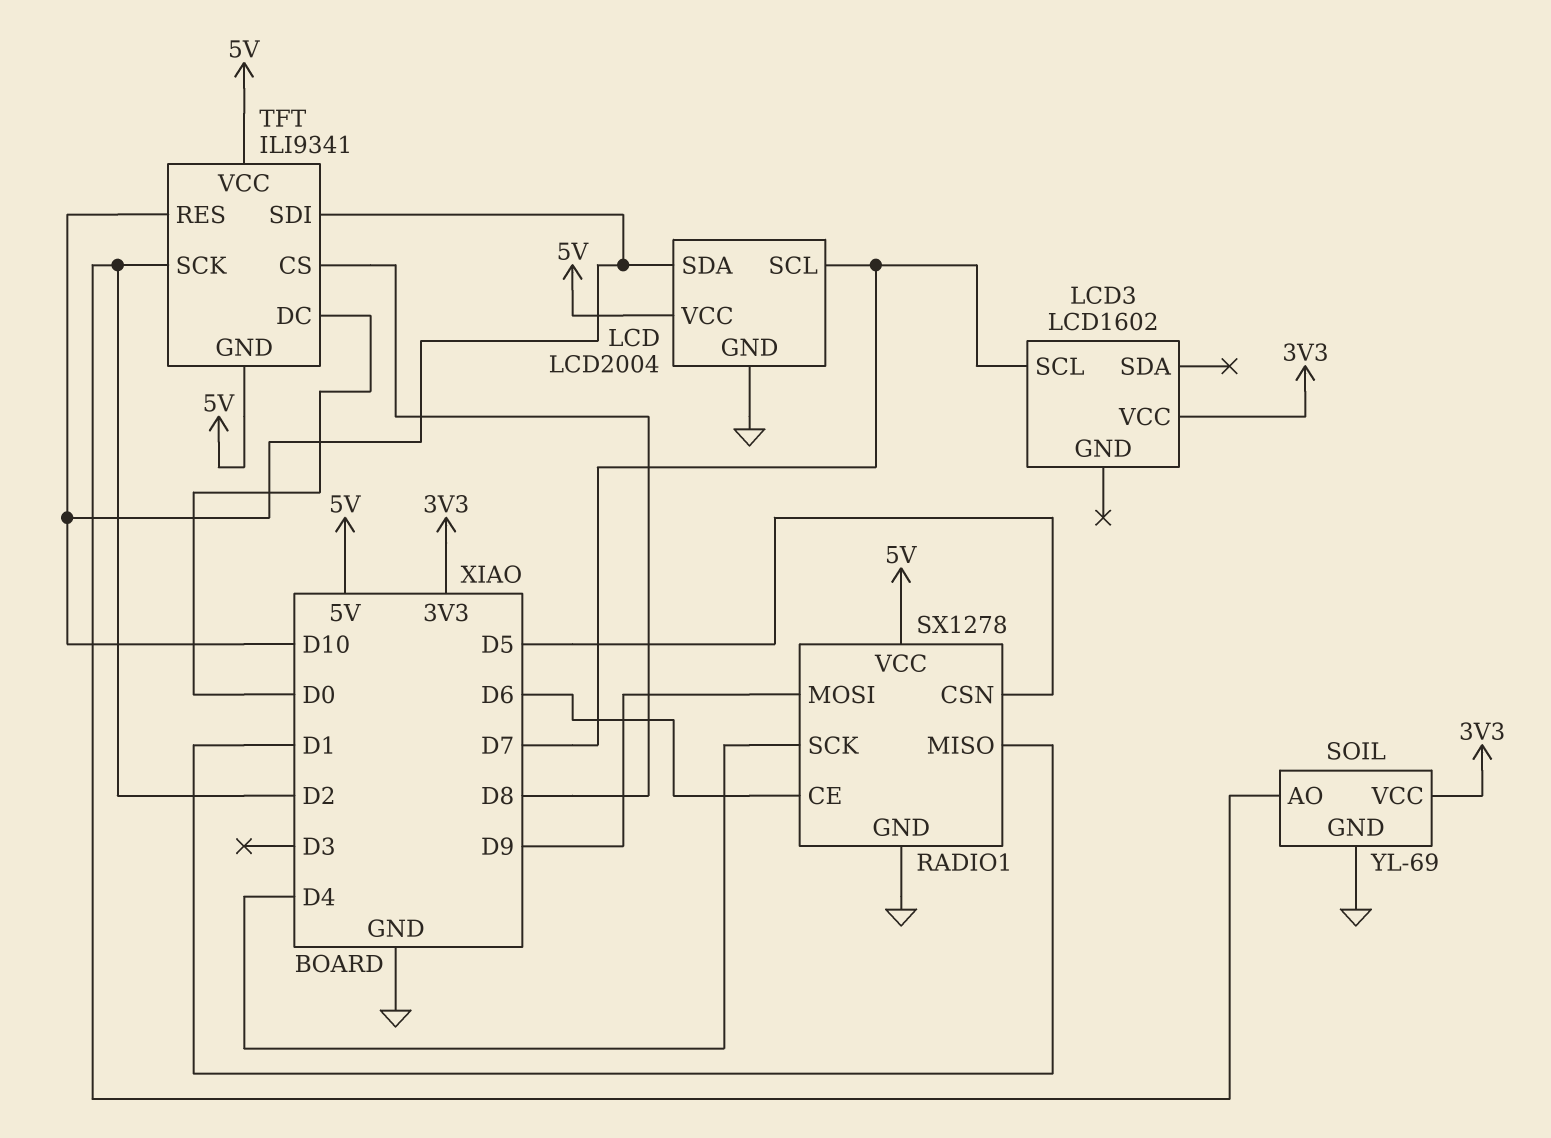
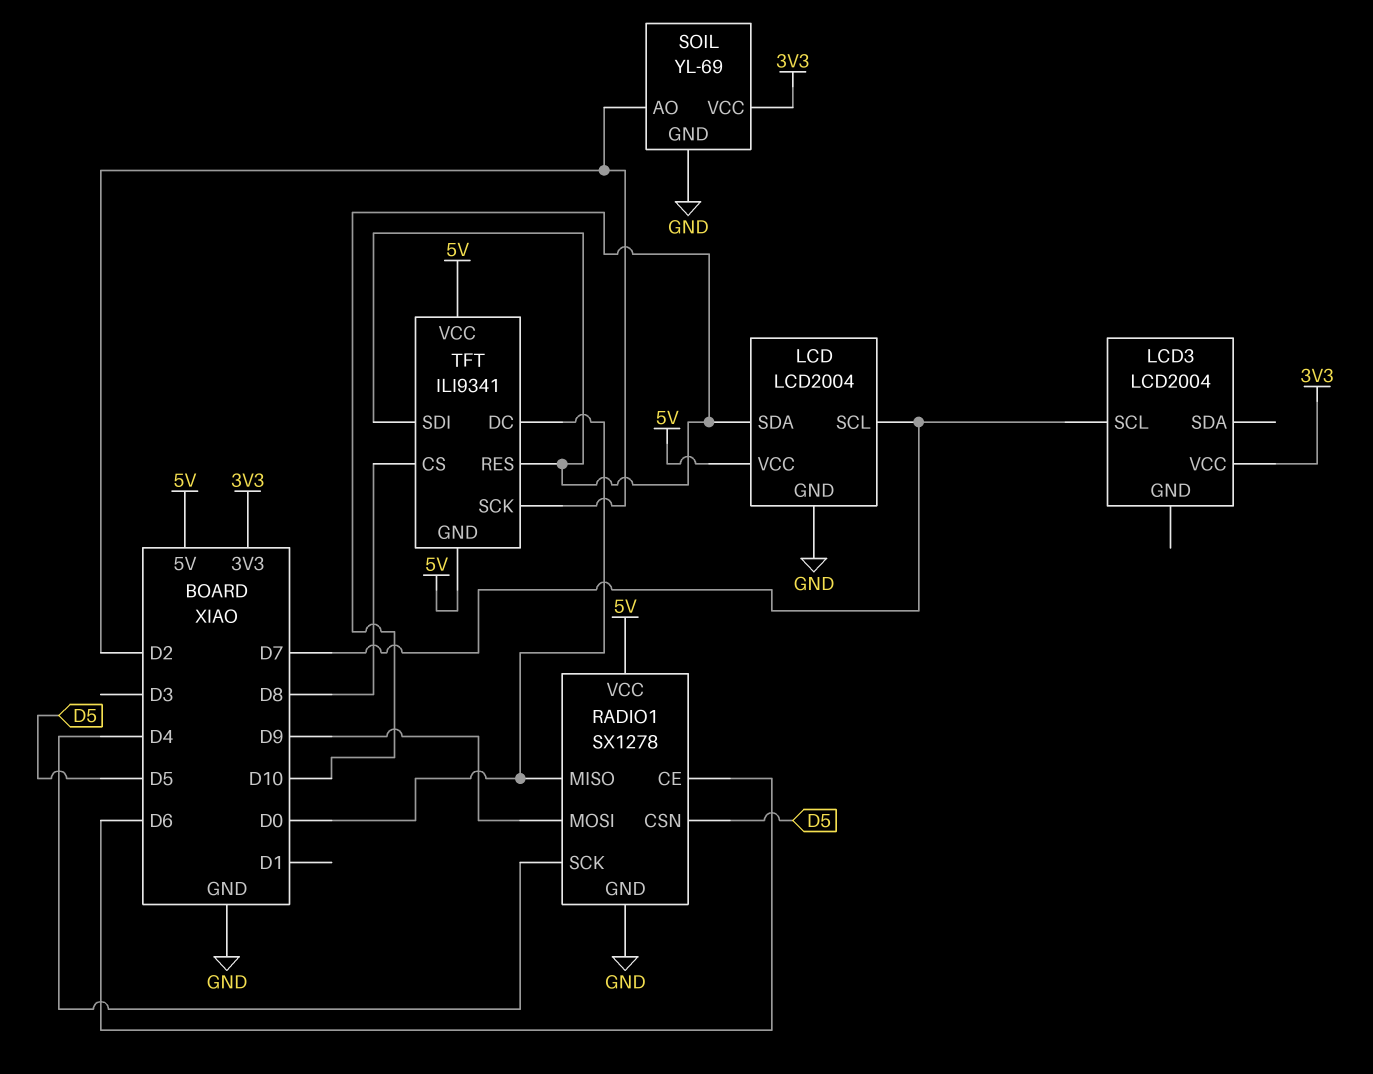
LCD3: LCD1602 -> LCD2004
RADIO1 pin MISO: D1 -> D0

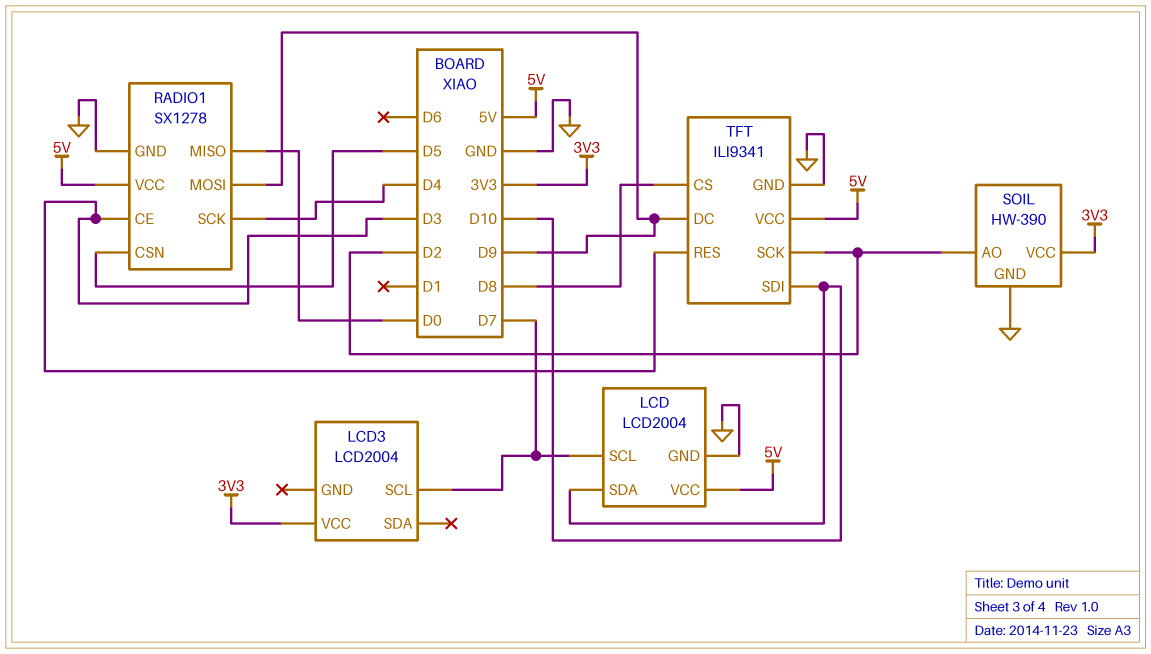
RADIO1 pin CE: D6 -> D3
SOIL: YL-69 -> HW-390
TFT pin DC: D0 -> D9
TFT pin GND: 5V -> GND
TFT pin RES: D10 -> D3

